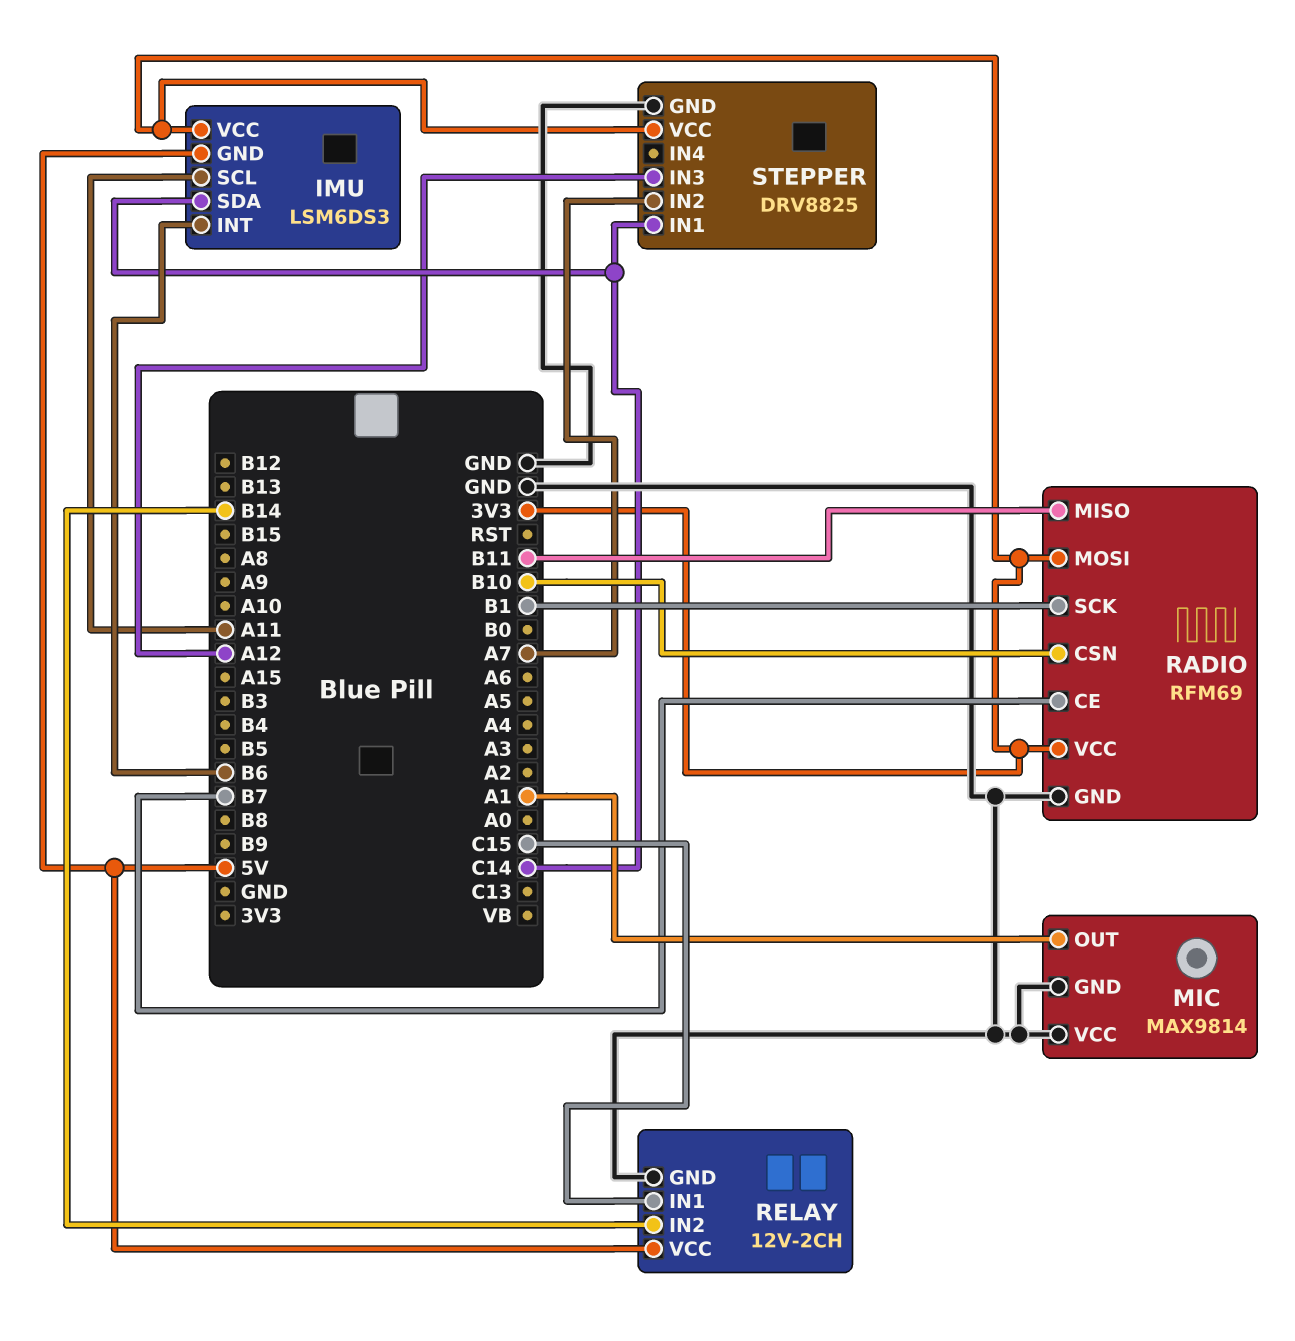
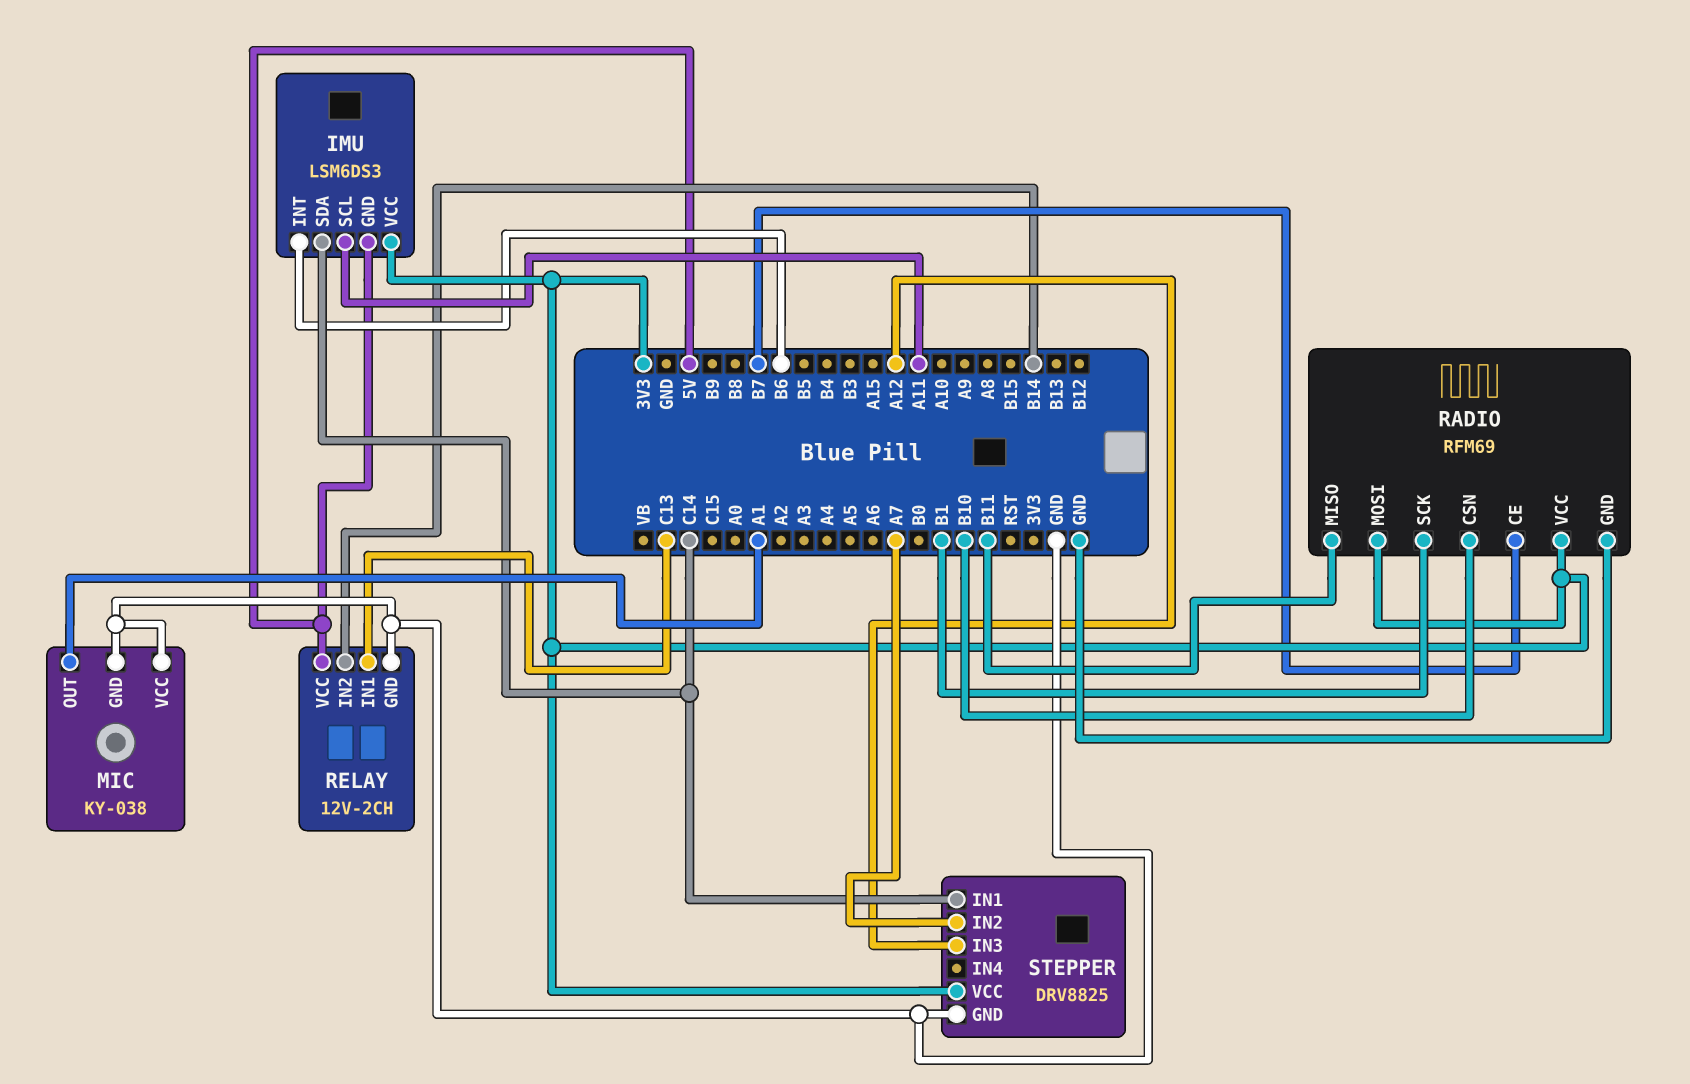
MIC: MAX9814 -> KY-038
RELAY pin IN1: C15 -> C13

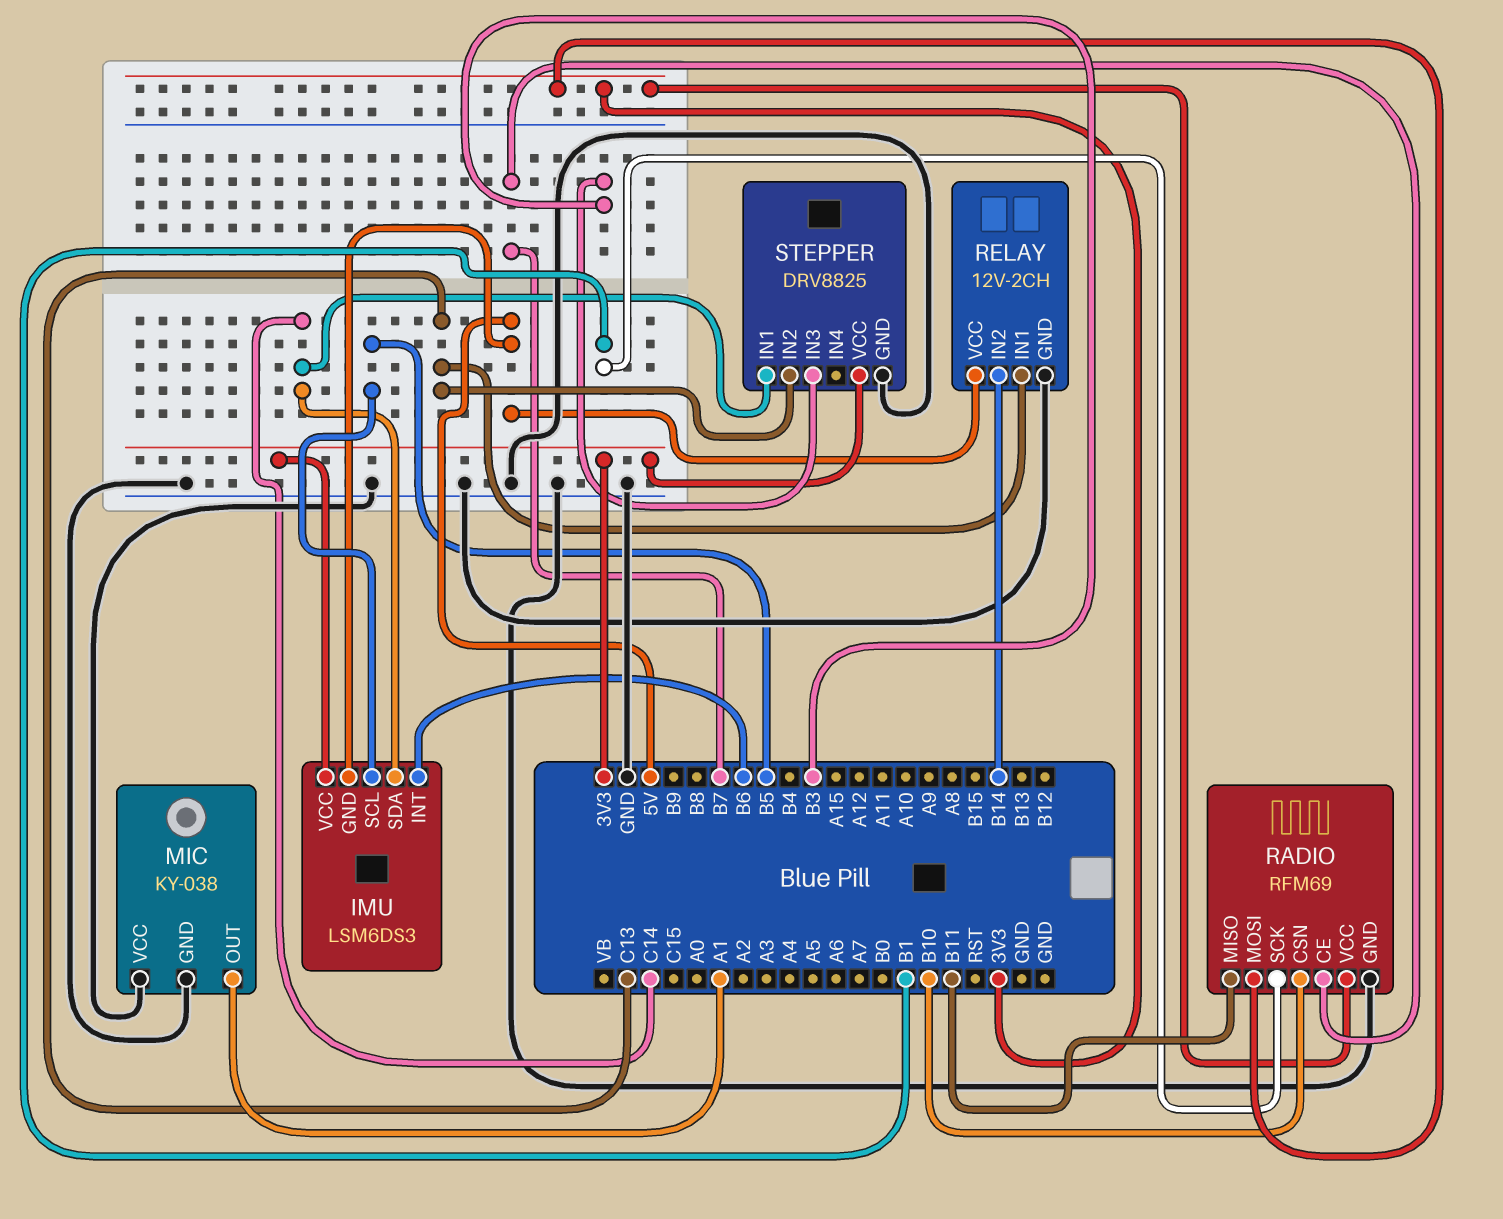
IMU pin SCL: A11 -> B5
STEPPER pin IN2: A7 -> C13
STEPPER pin IN3: A12 -> B3

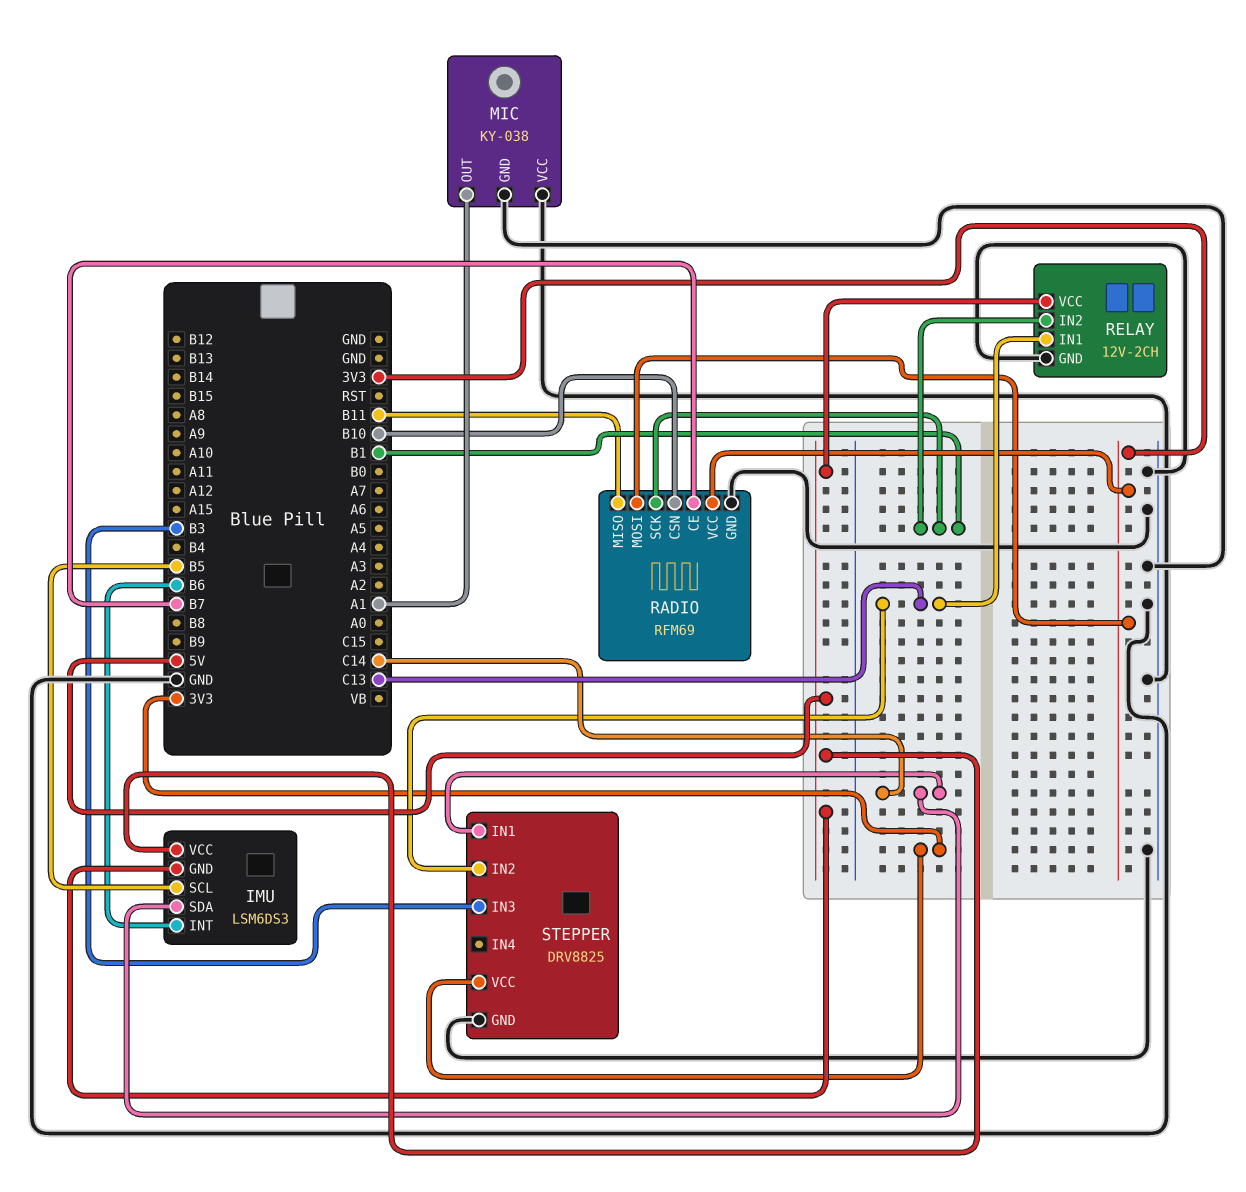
IMU pin VCC: 3V3 -> 5V
RELAY pin IN2: B14 -> B1

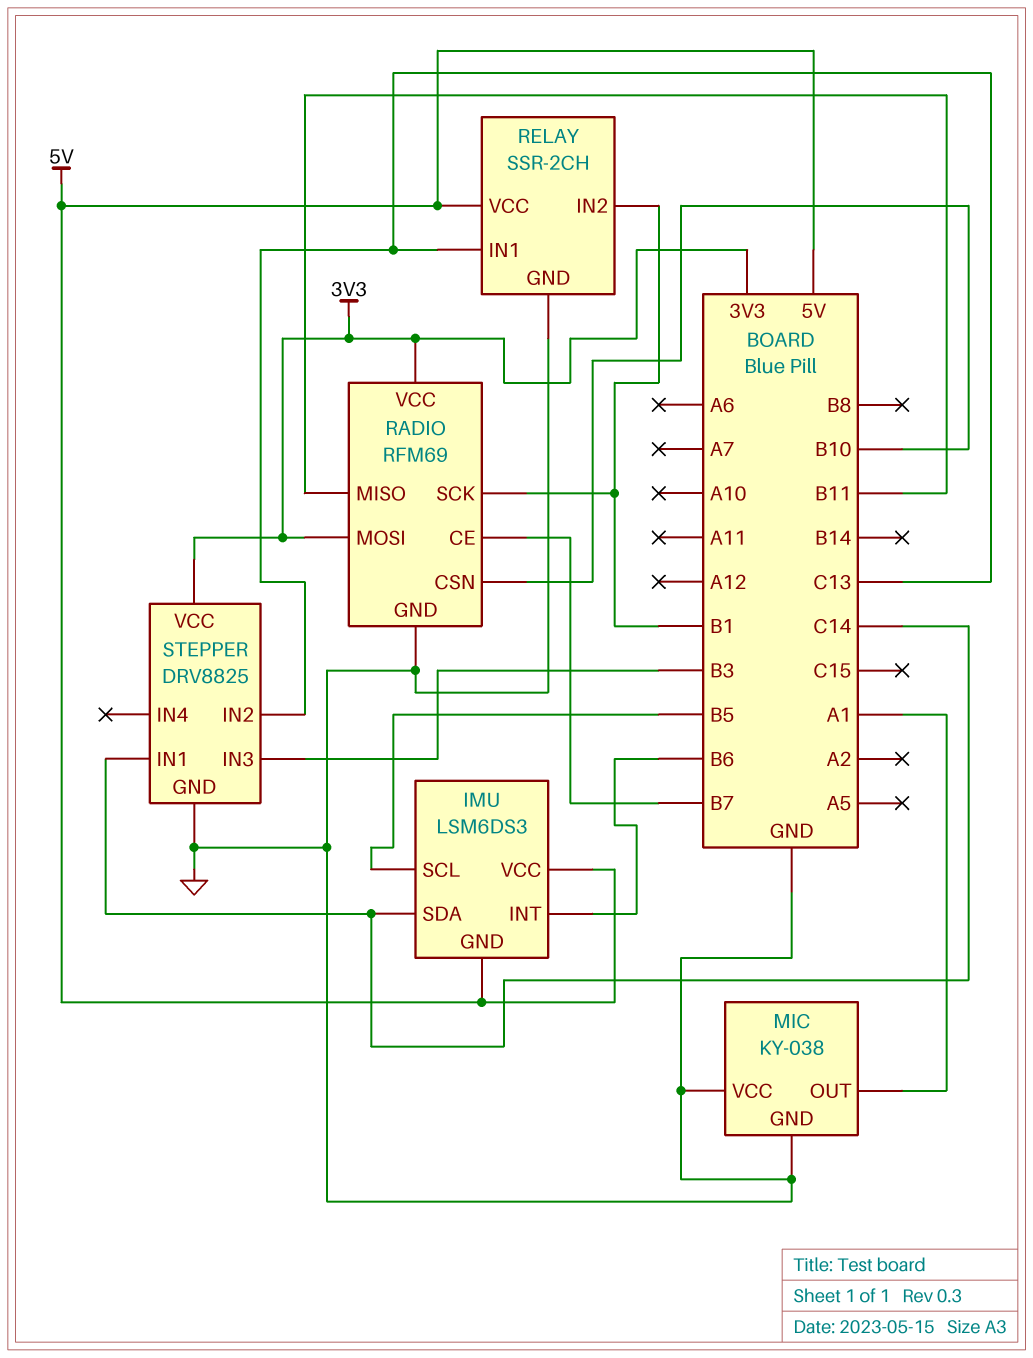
RELAY: 12V-2CH -> SSR-2CH

